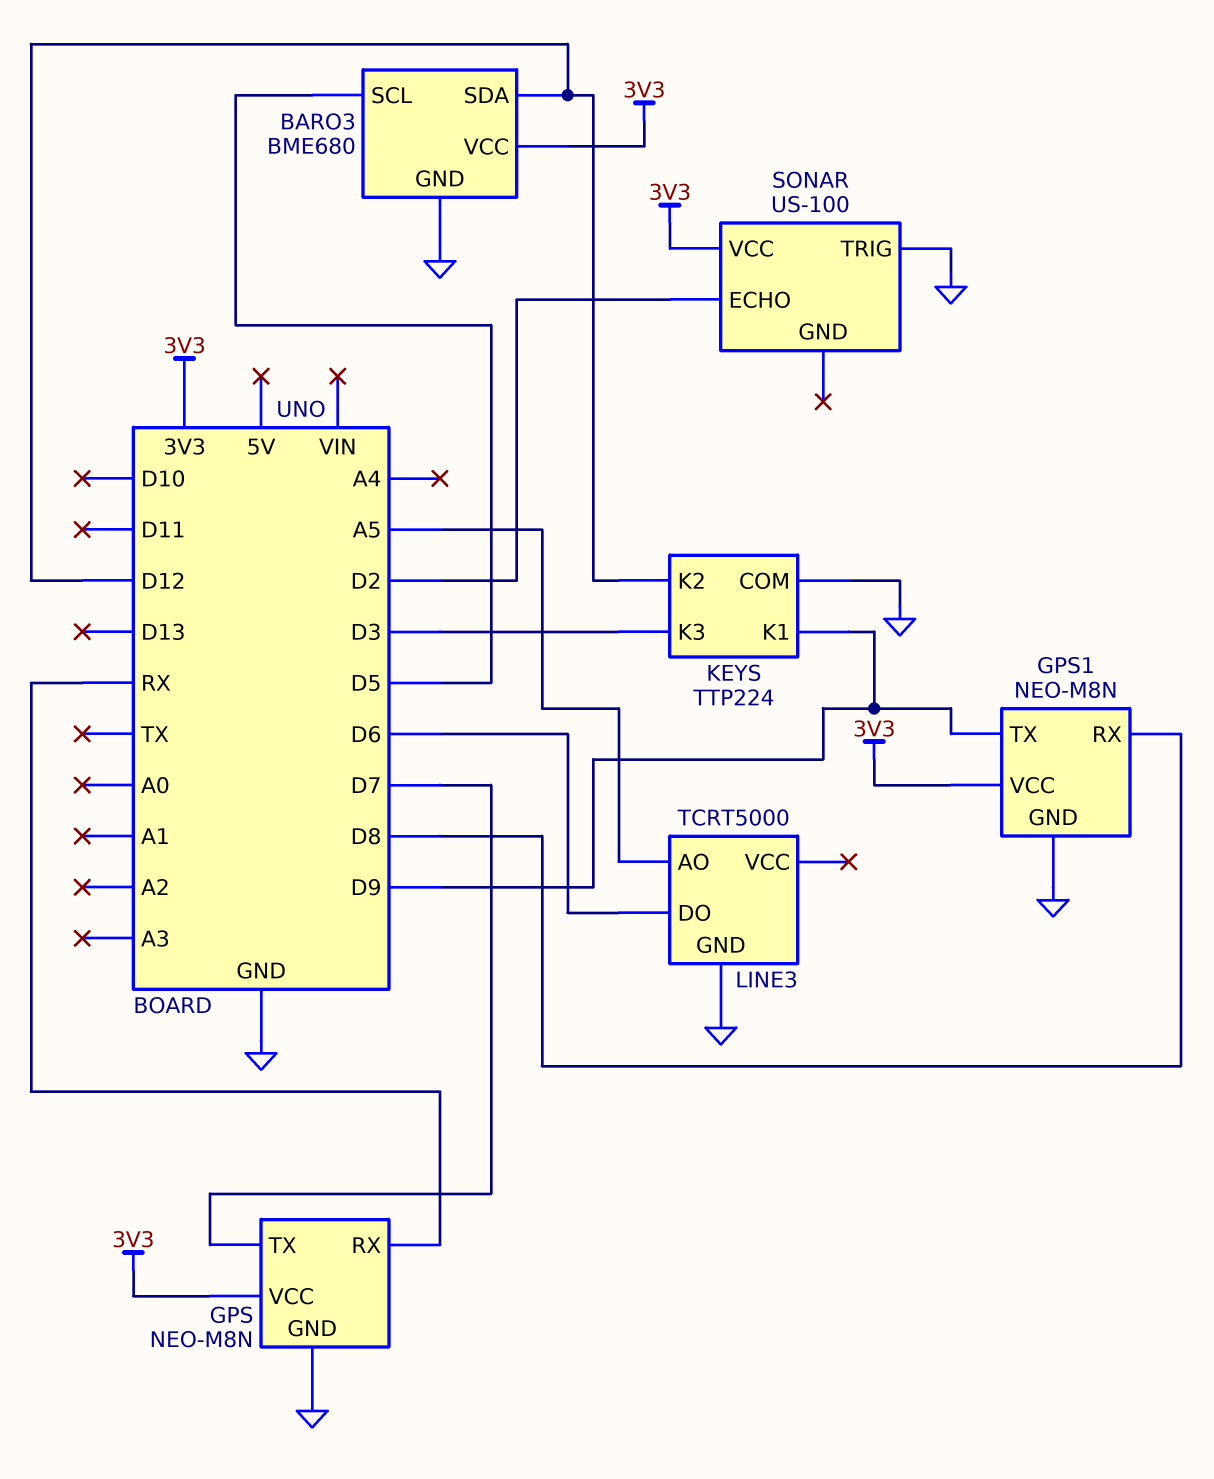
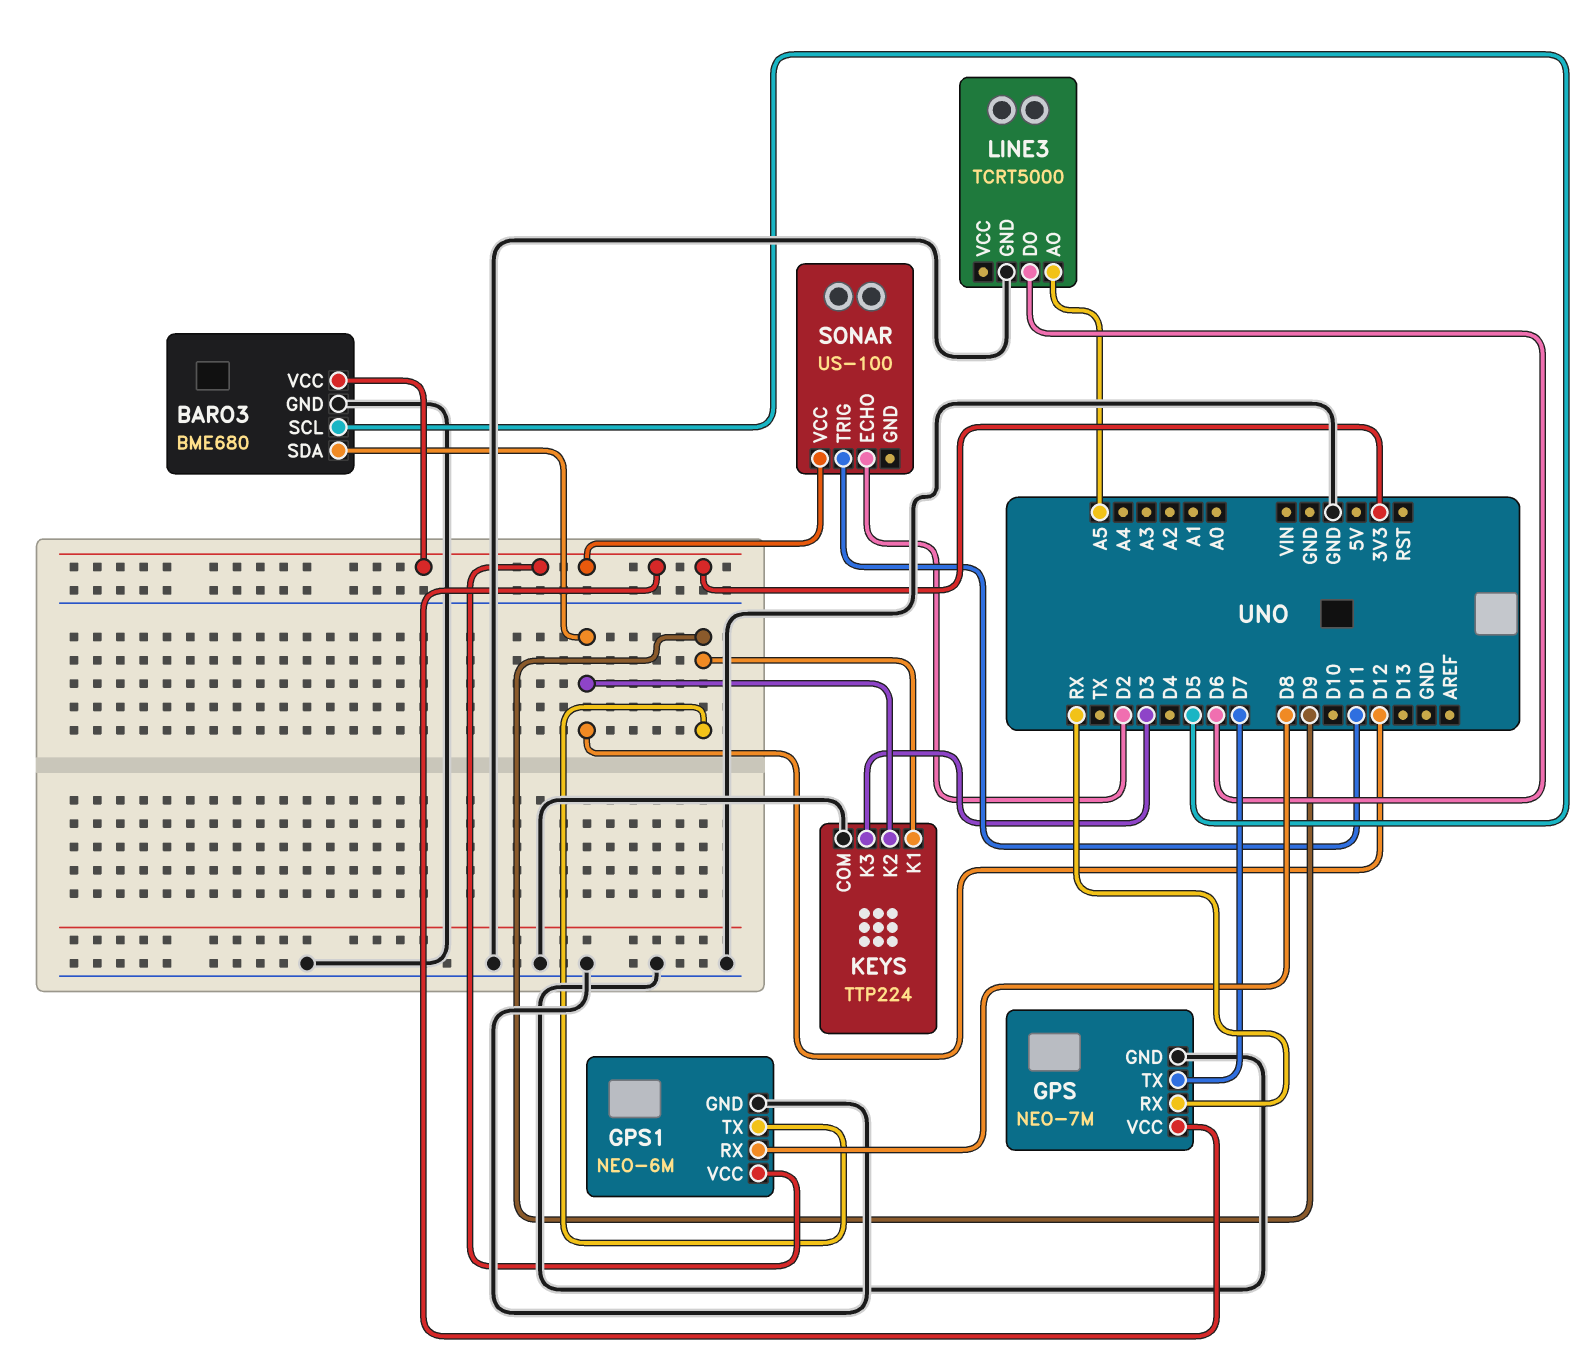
GPS: NEO-M8N -> NEO-7M
GPS1: NEO-M8N -> NEO-6M
SONAR pin TRIG: GND -> D11

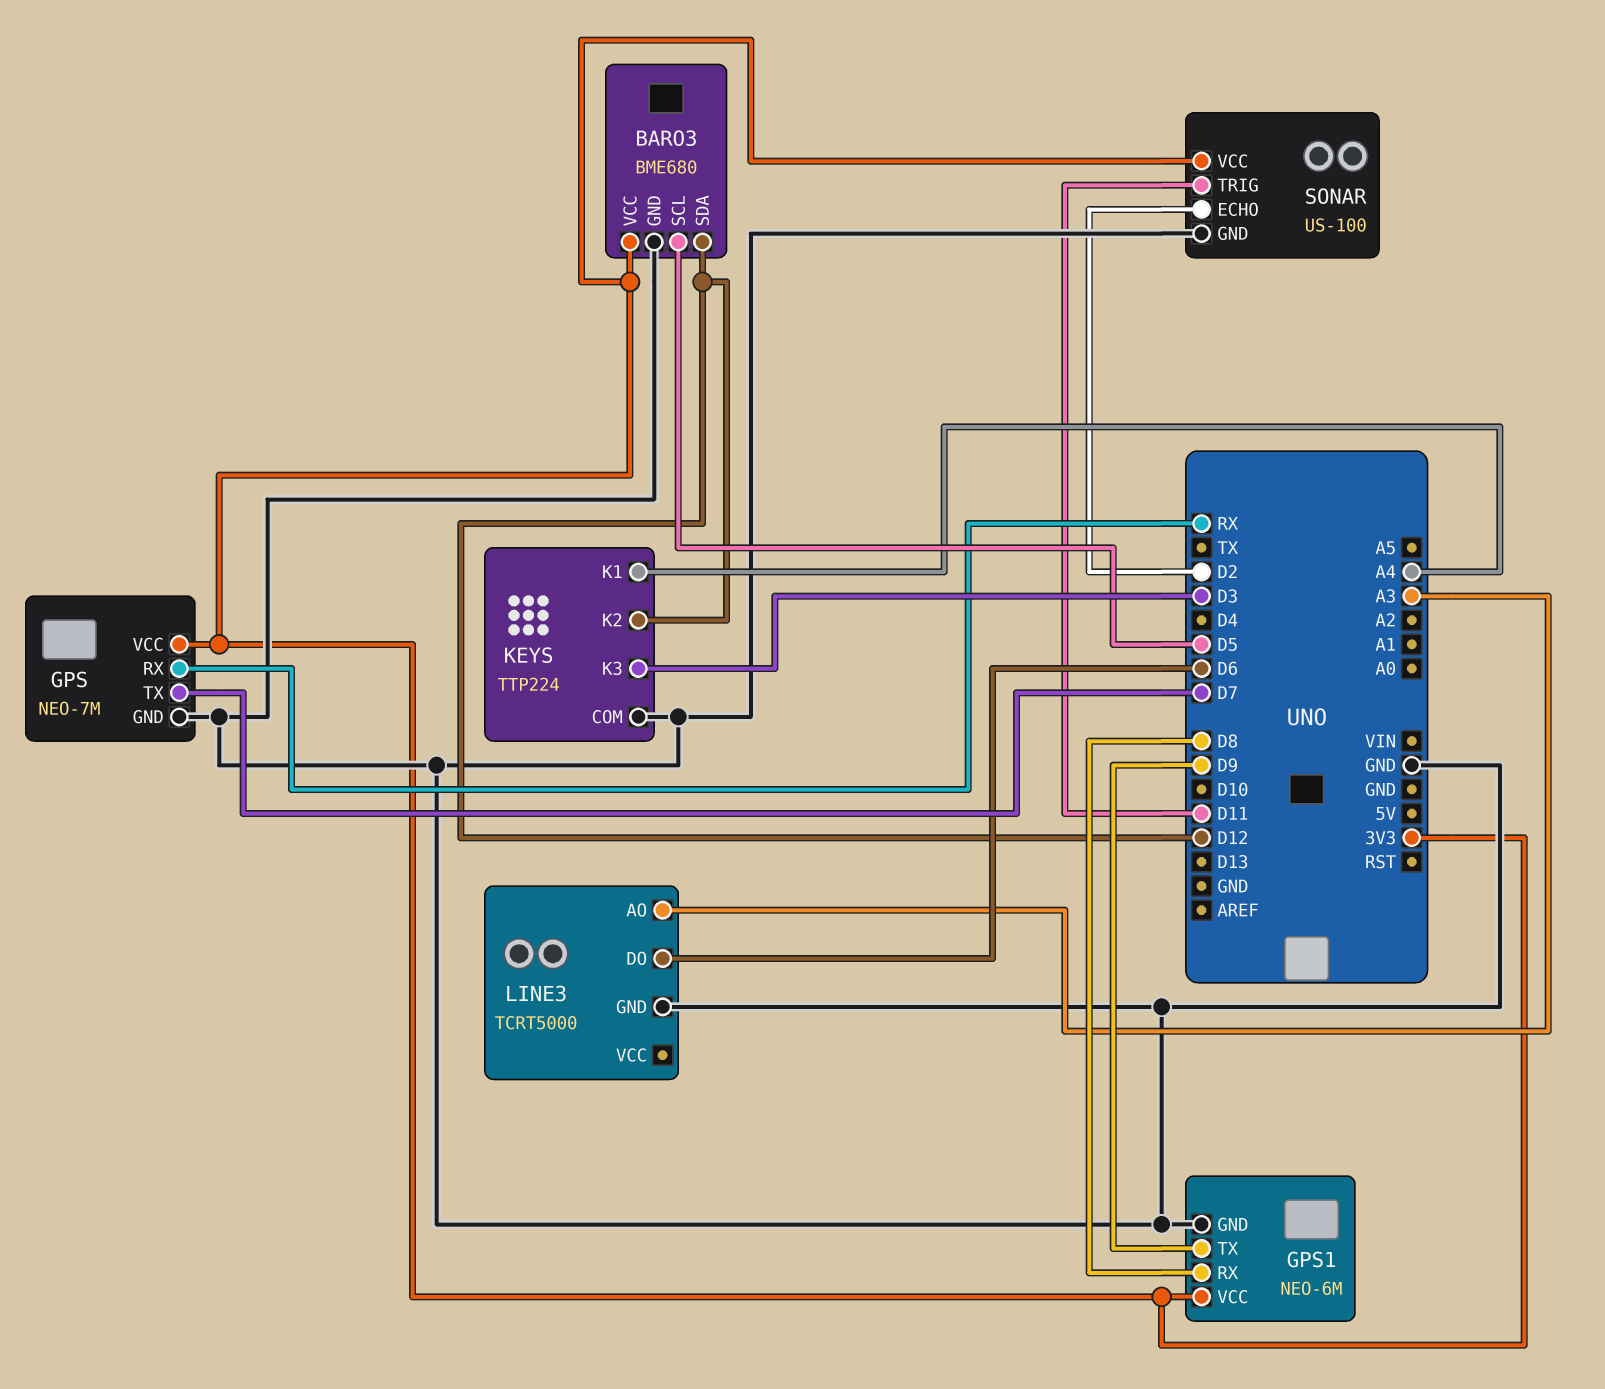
KEYS pin K1: D9 -> A4
LINE3 pin AO: A5 -> A3
SONAR pin GND: none -> GND

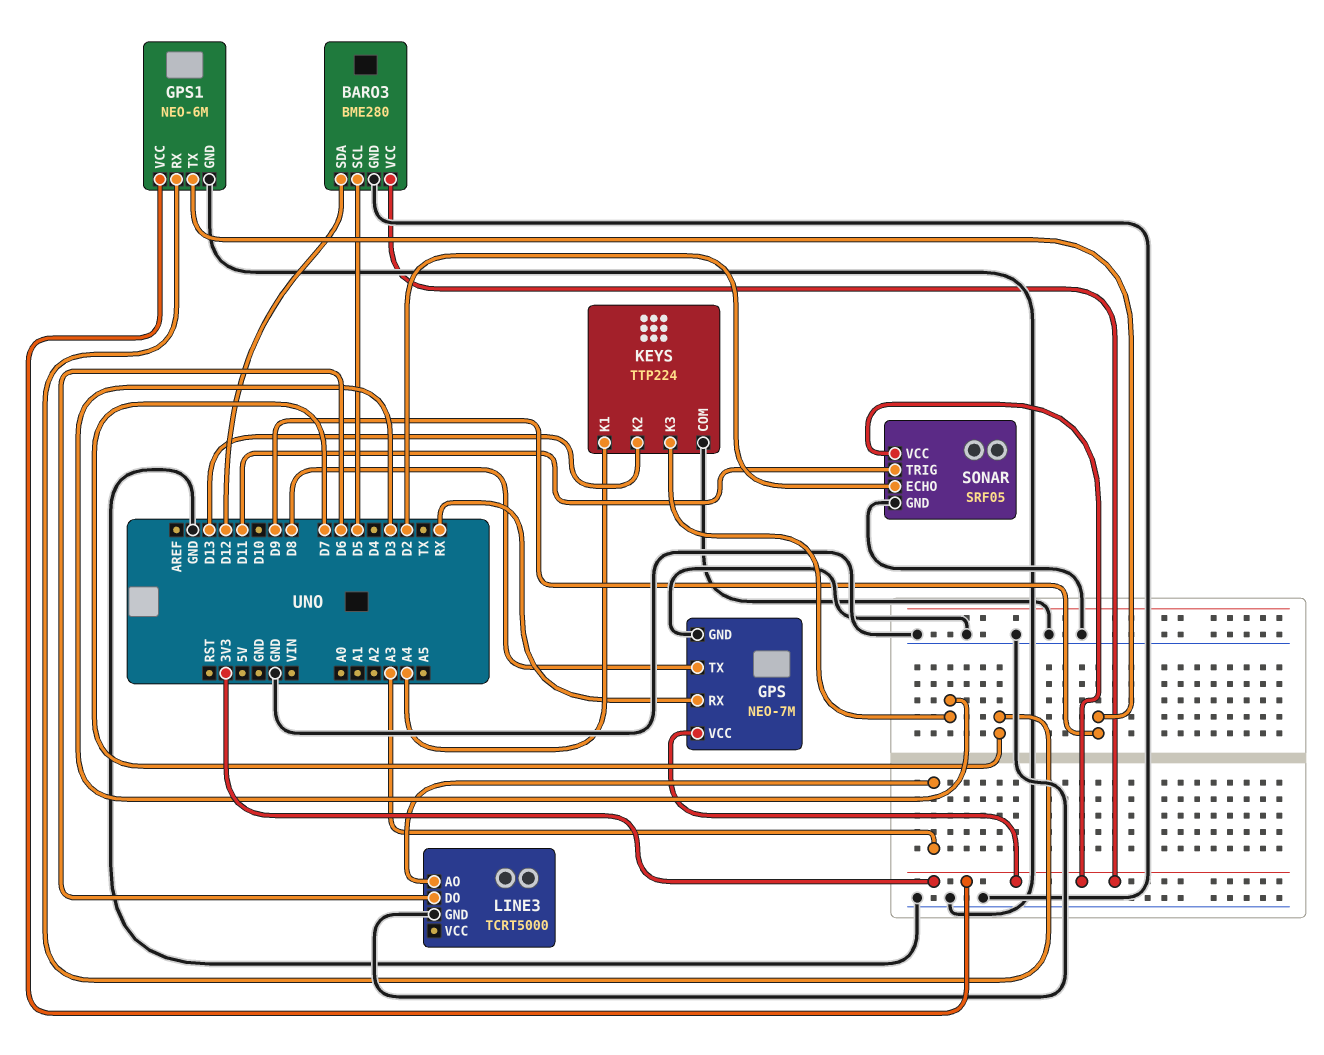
BARO3: BME680 -> BME280
GPS pin TX: D7 -> D8
GPS1 pin RX: D8 -> D7
KEYS pin K2: D12 -> D13
SONAR: US-100 -> SRF05

